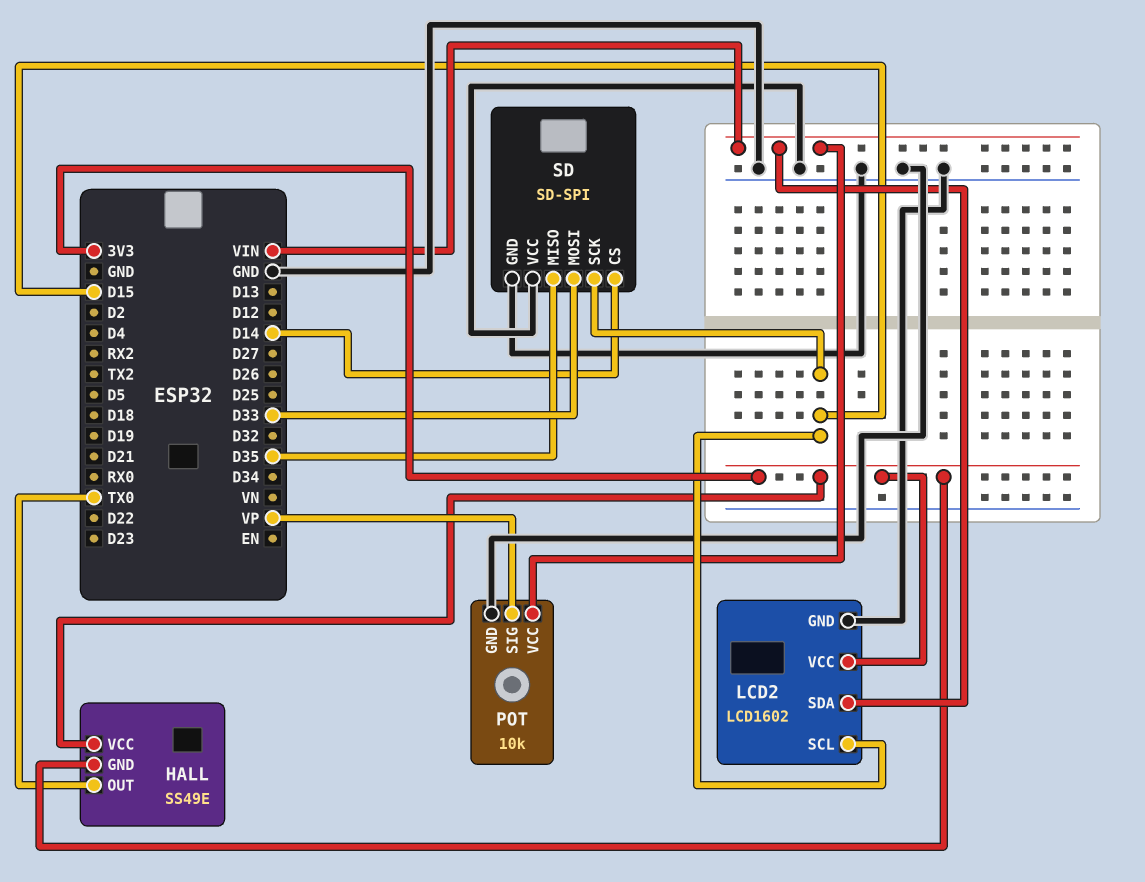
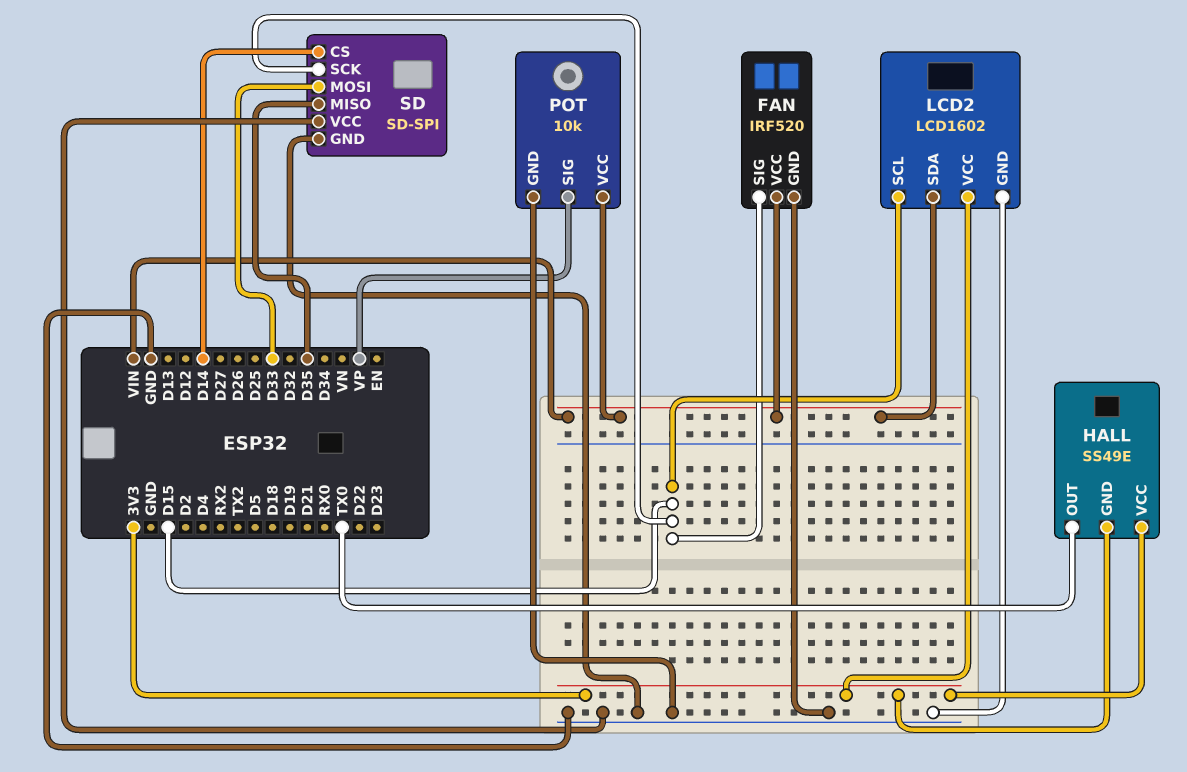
FAN: none -> IRF520
FAN pin GND: none -> GND
FAN pin SIG: none -> D15
FAN pin VCC: none -> VIN

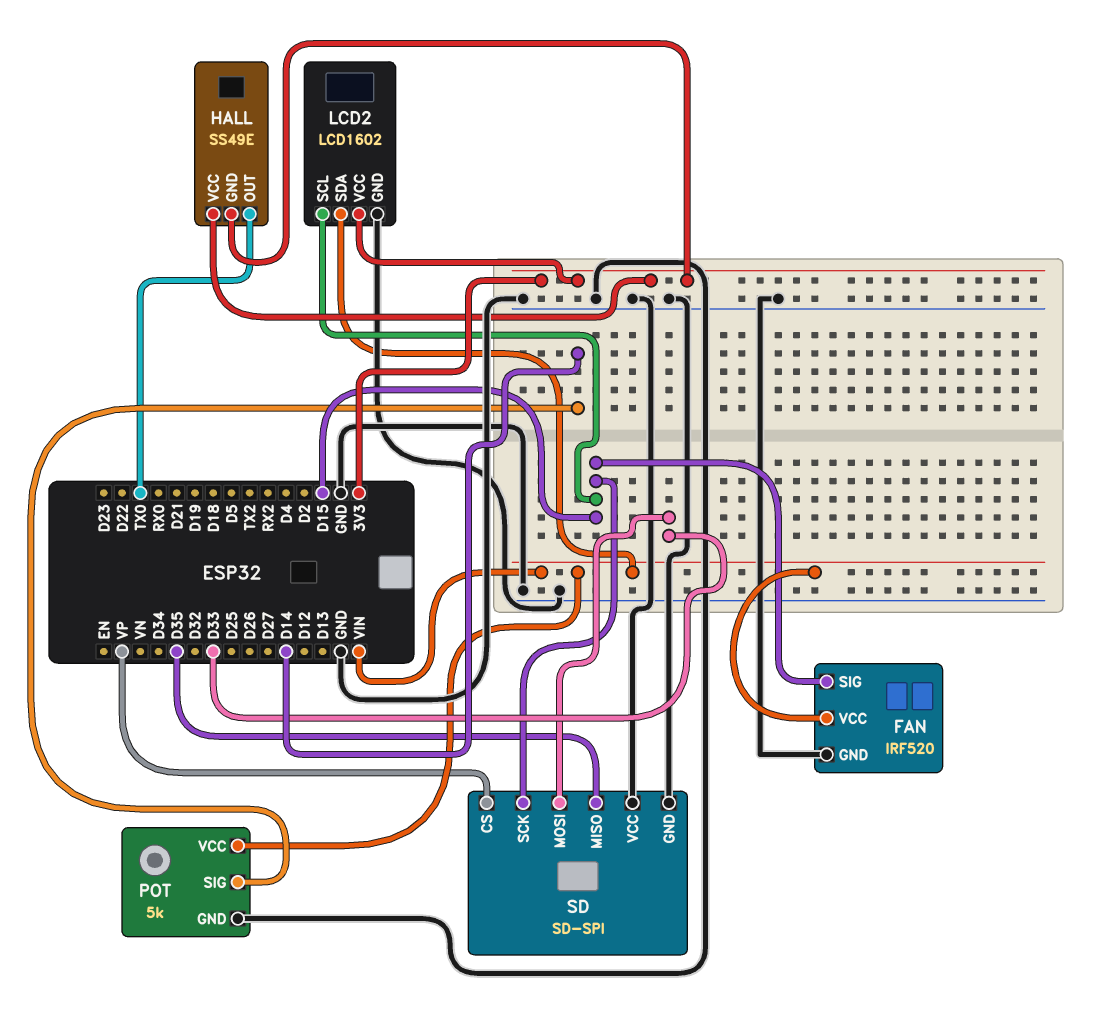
POT: 10k -> 5k
POT pin SIG: VP -> D14
SD pin CS: D14 -> VP

